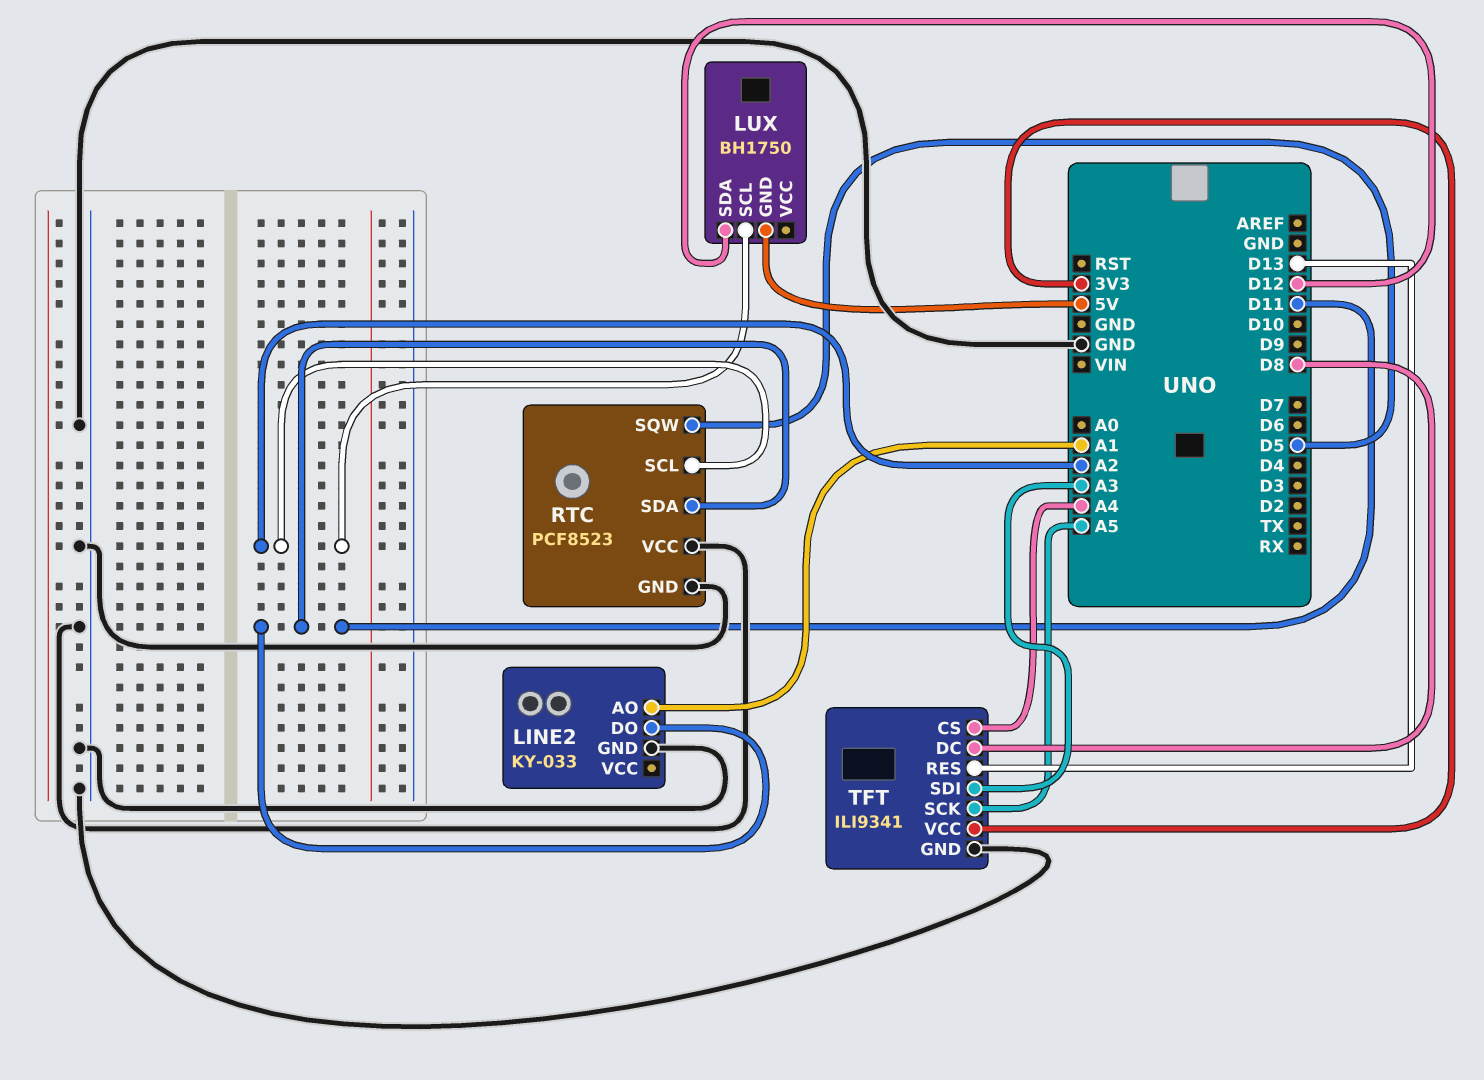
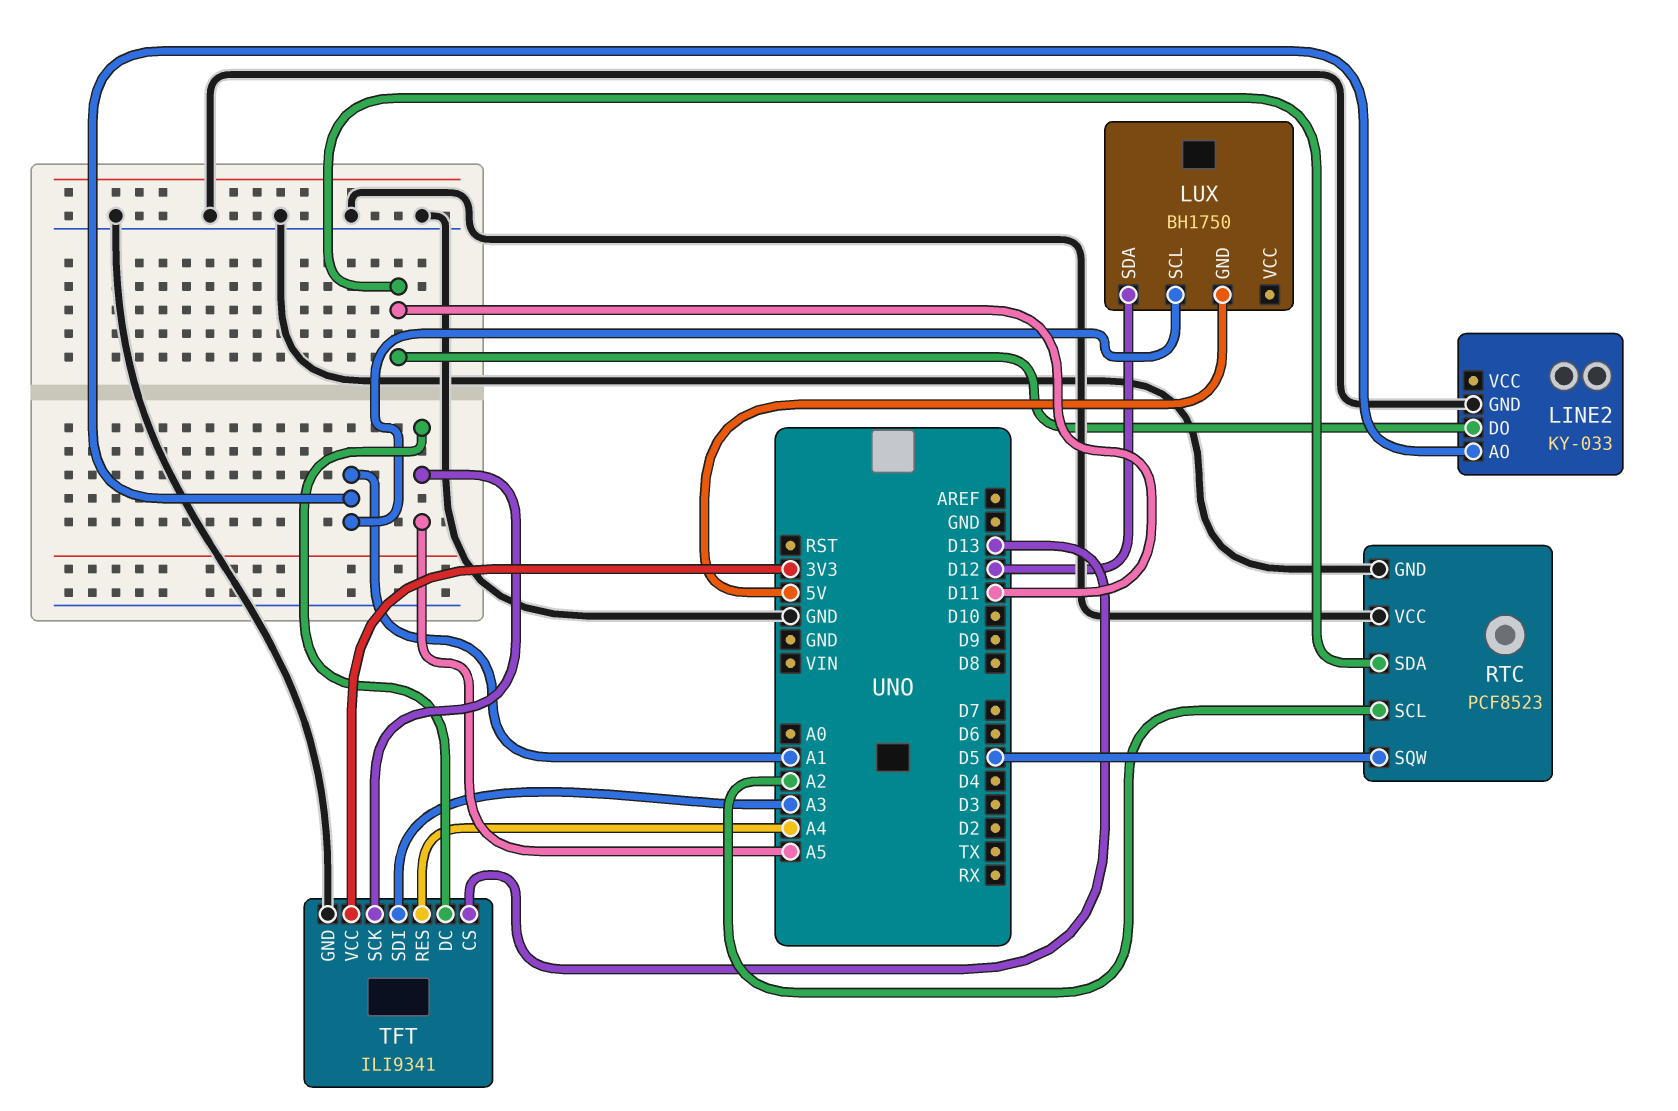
LUX pin SCL: A2 -> A1
TFT pin CS: A4 -> D13
TFT pin DC: D8 -> A5
TFT pin RES: D13 -> A4

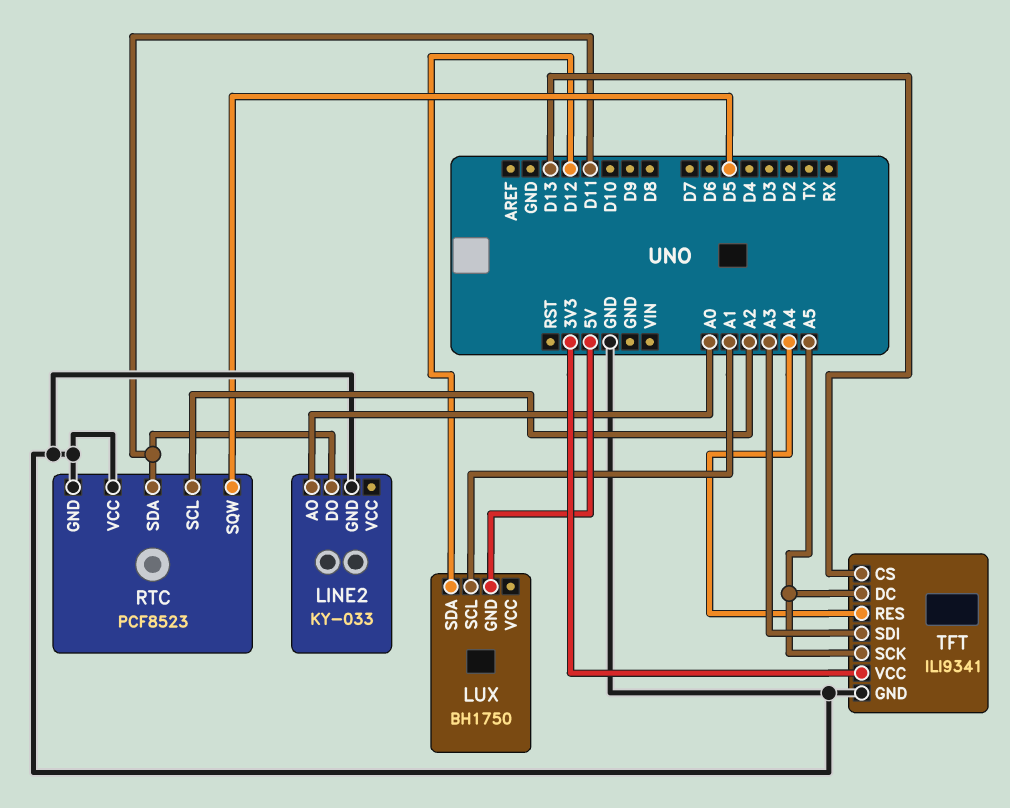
LINE2 pin AO: A1 -> A0

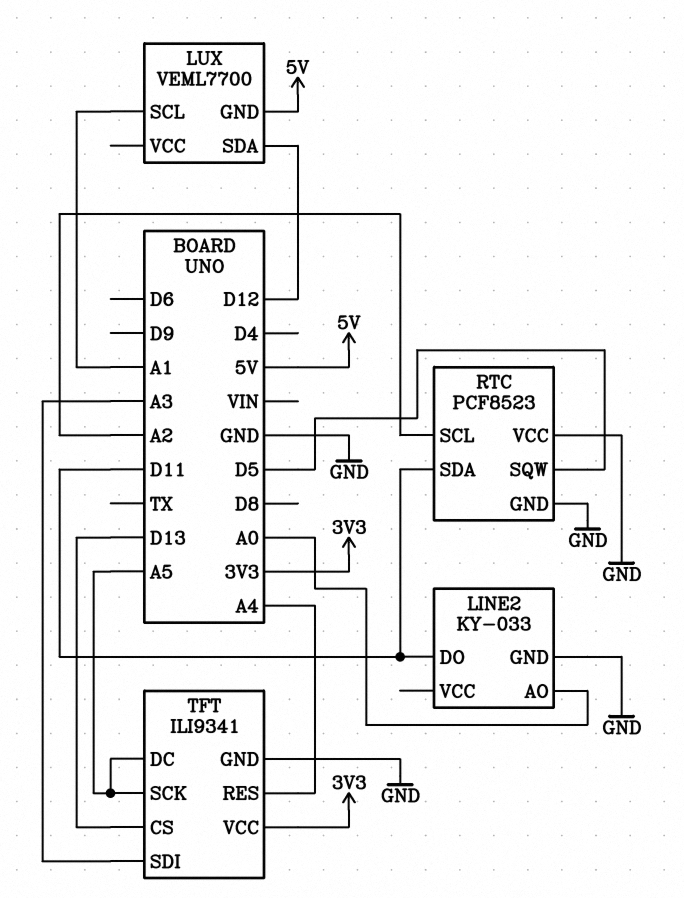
LUX: BH1750 -> VEML7700

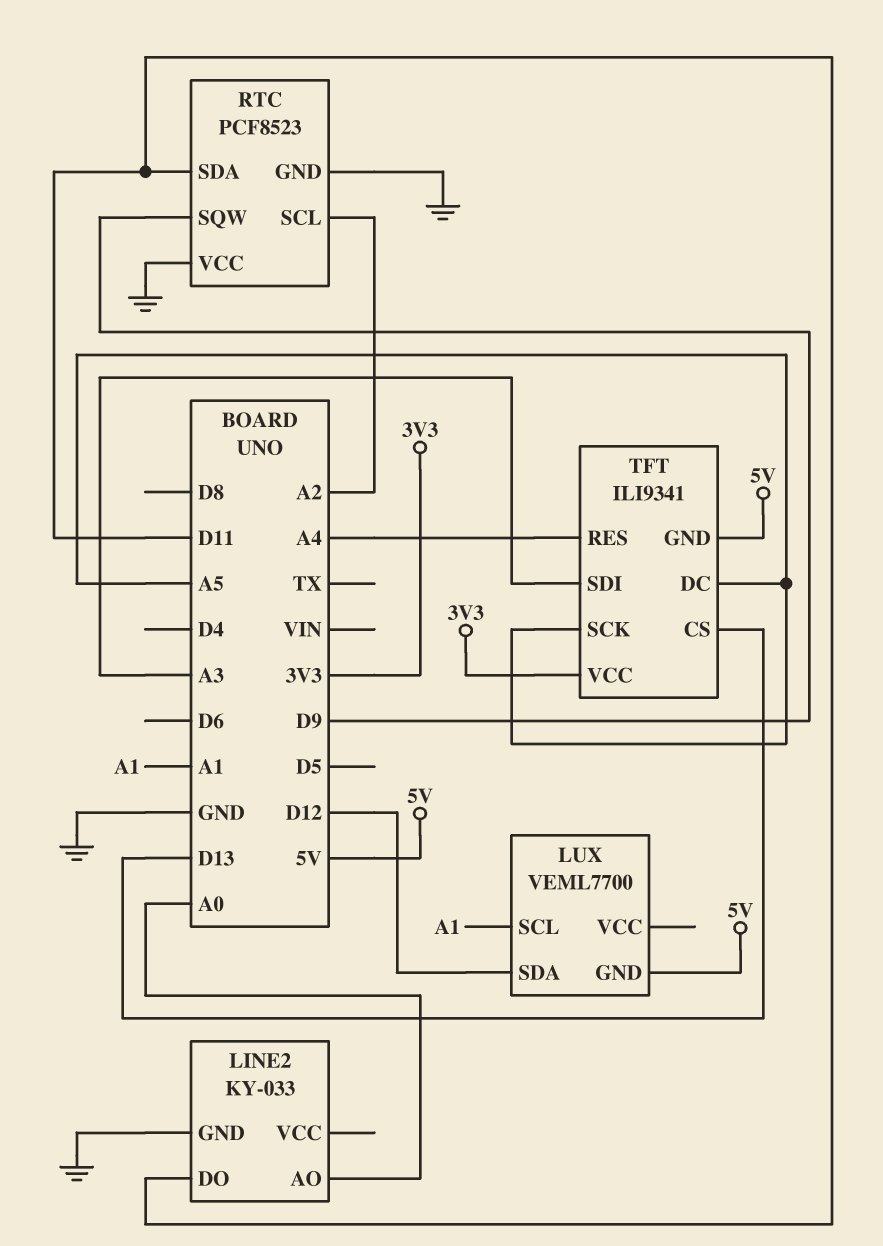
RTC pin SQW: D5 -> D9
TFT pin GND: GND -> 5V

